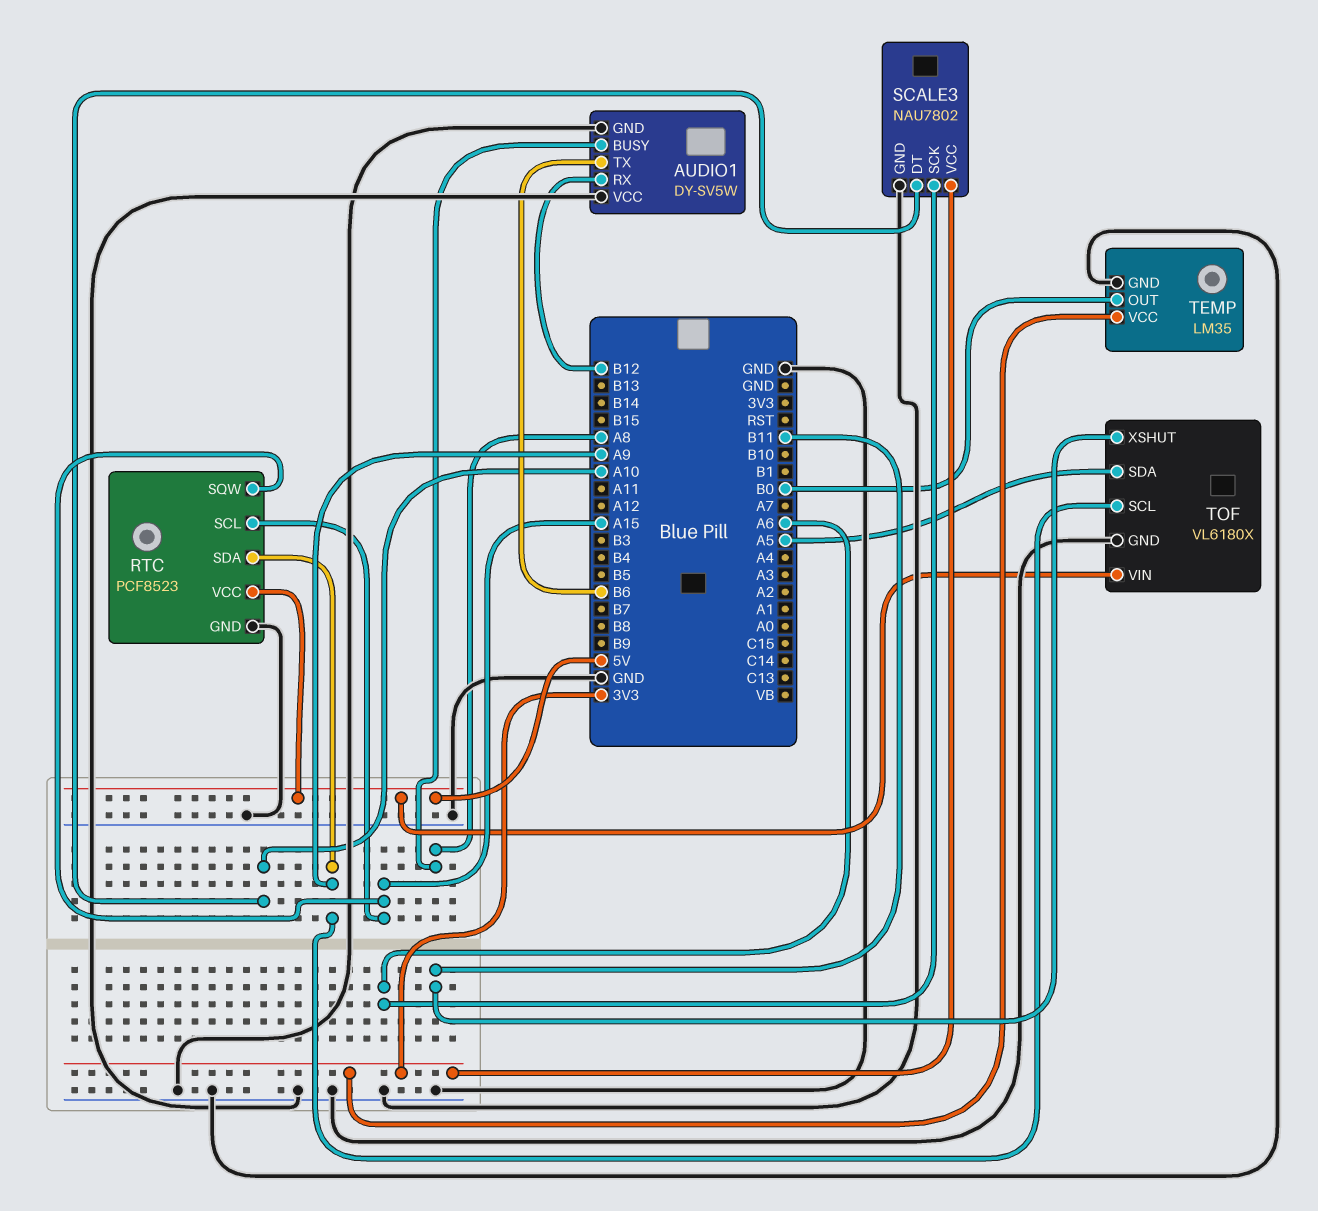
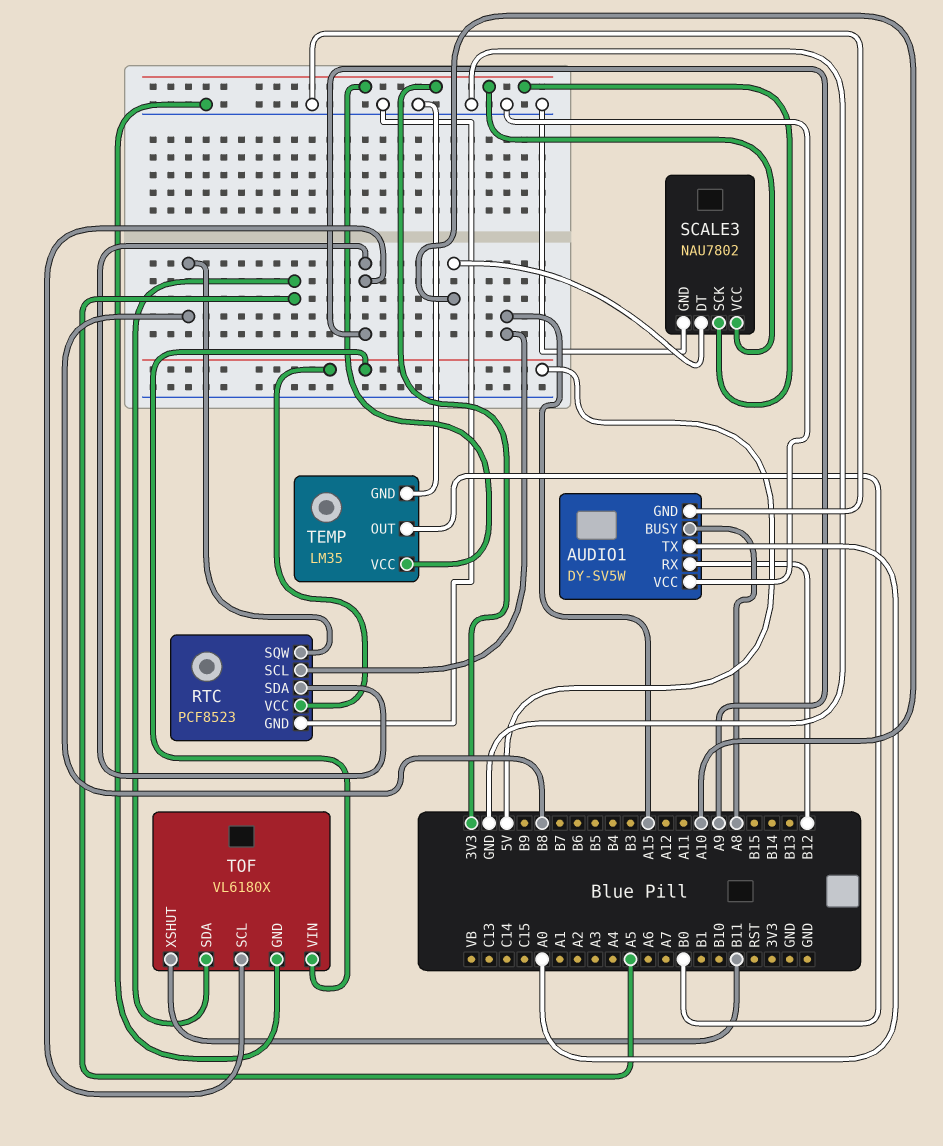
AUDIO1 pin TX: B6 -> A0
RTC pin SQW: A15 -> B8
SCALE3 pin SCK: A6 -> 3V3

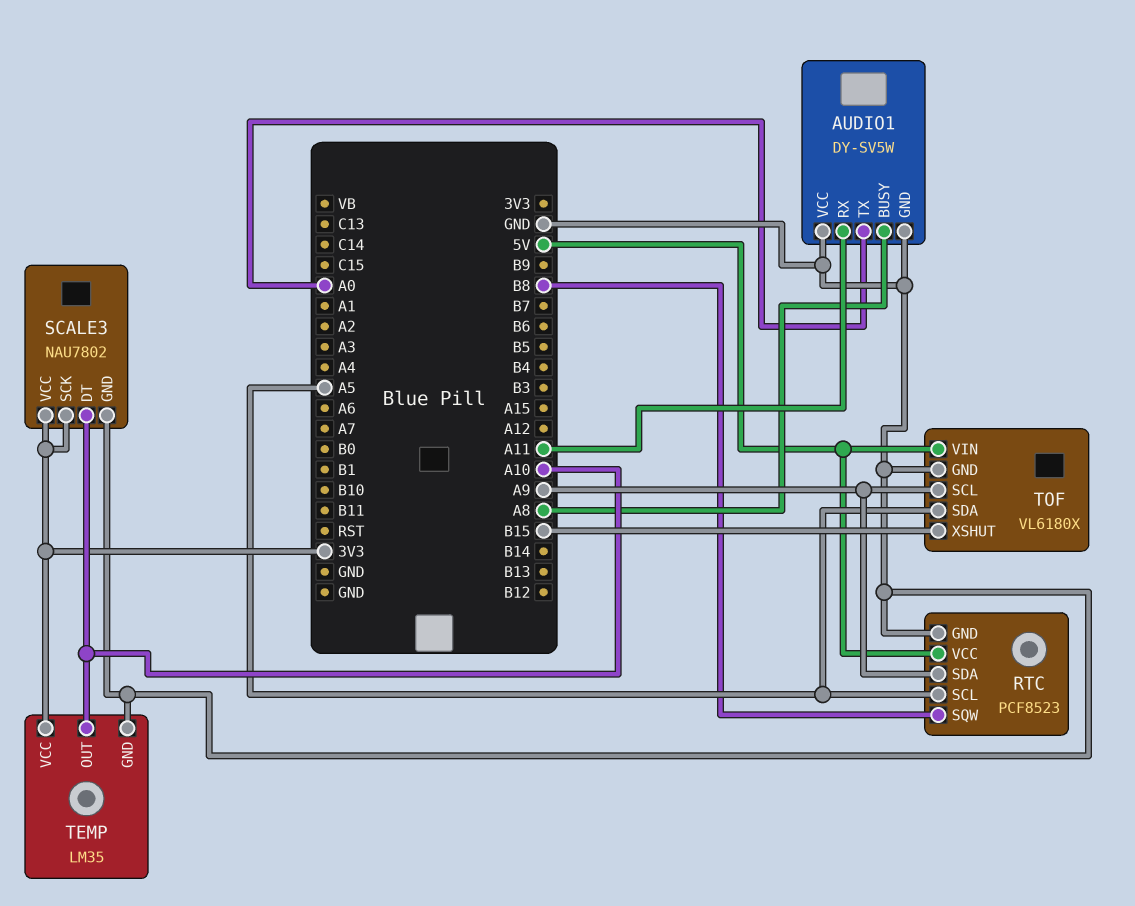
AUDIO1 pin RX: B12 -> A11
RTC pin SCL: A15 -> A5
TEMP pin OUT: B0 -> A10
TOF pin XSHUT: B11 -> B15

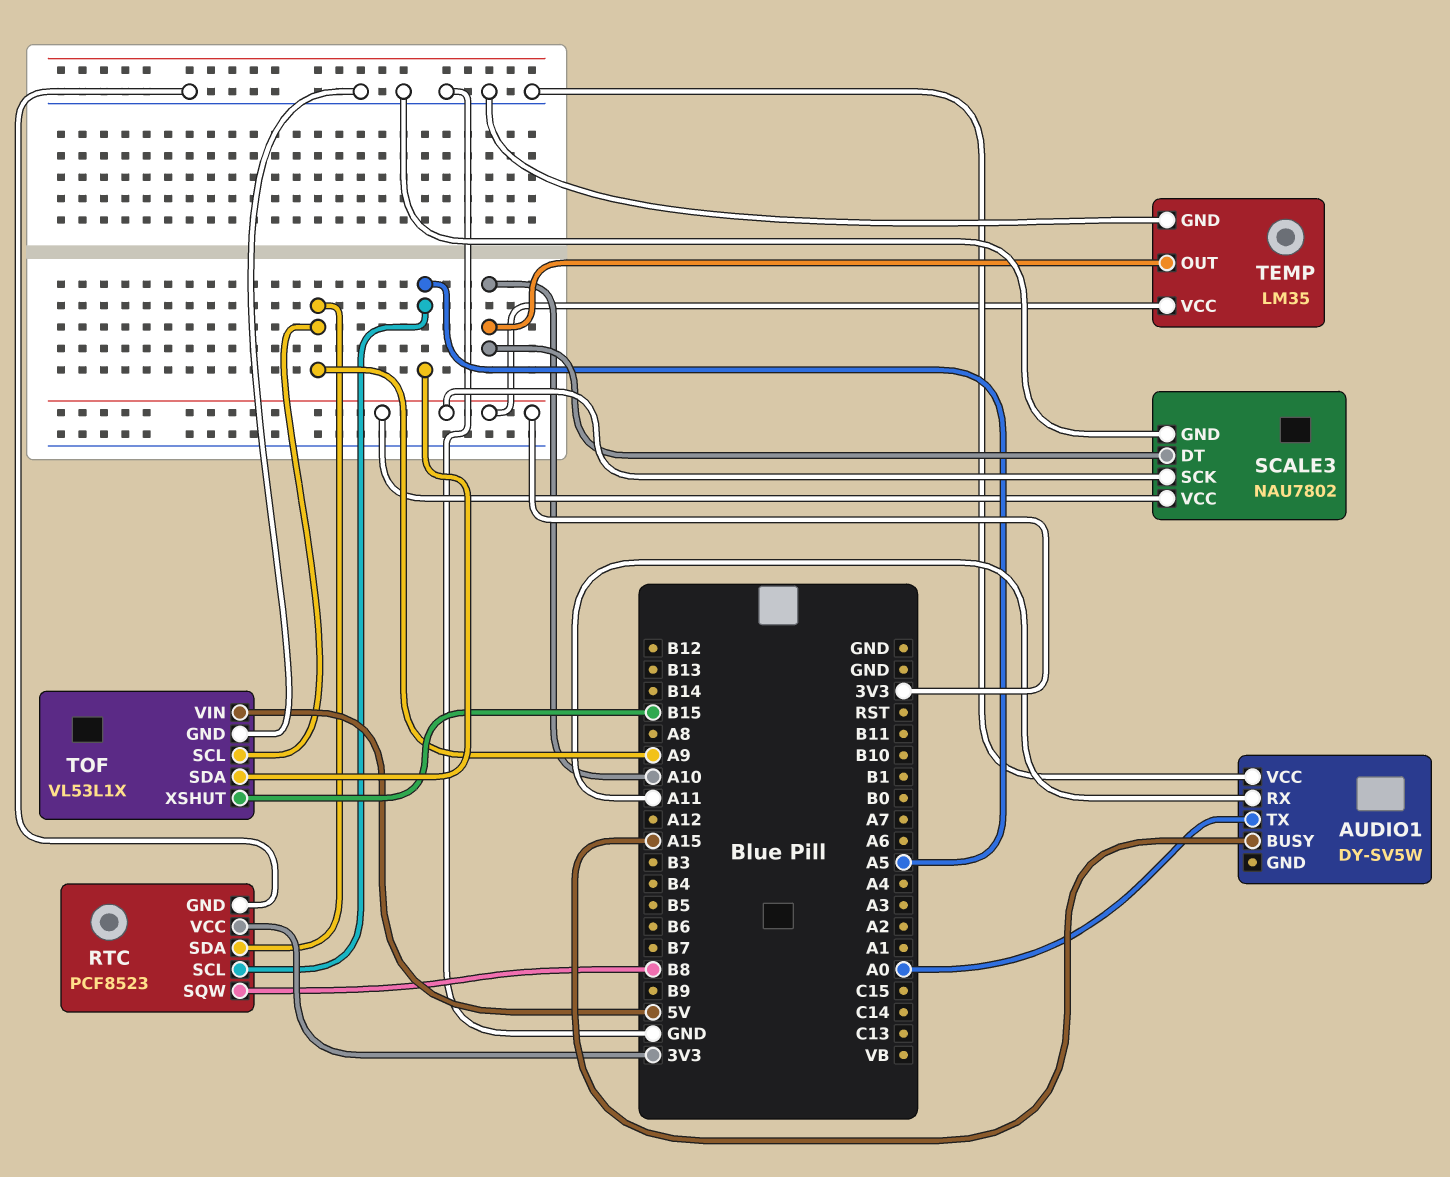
AUDIO1 pin BUSY: A8 -> A15
AUDIO1 pin GND: GND -> none
RTC pin VCC: 5V -> 3V3
TOF: VL6180X -> VL53L1X

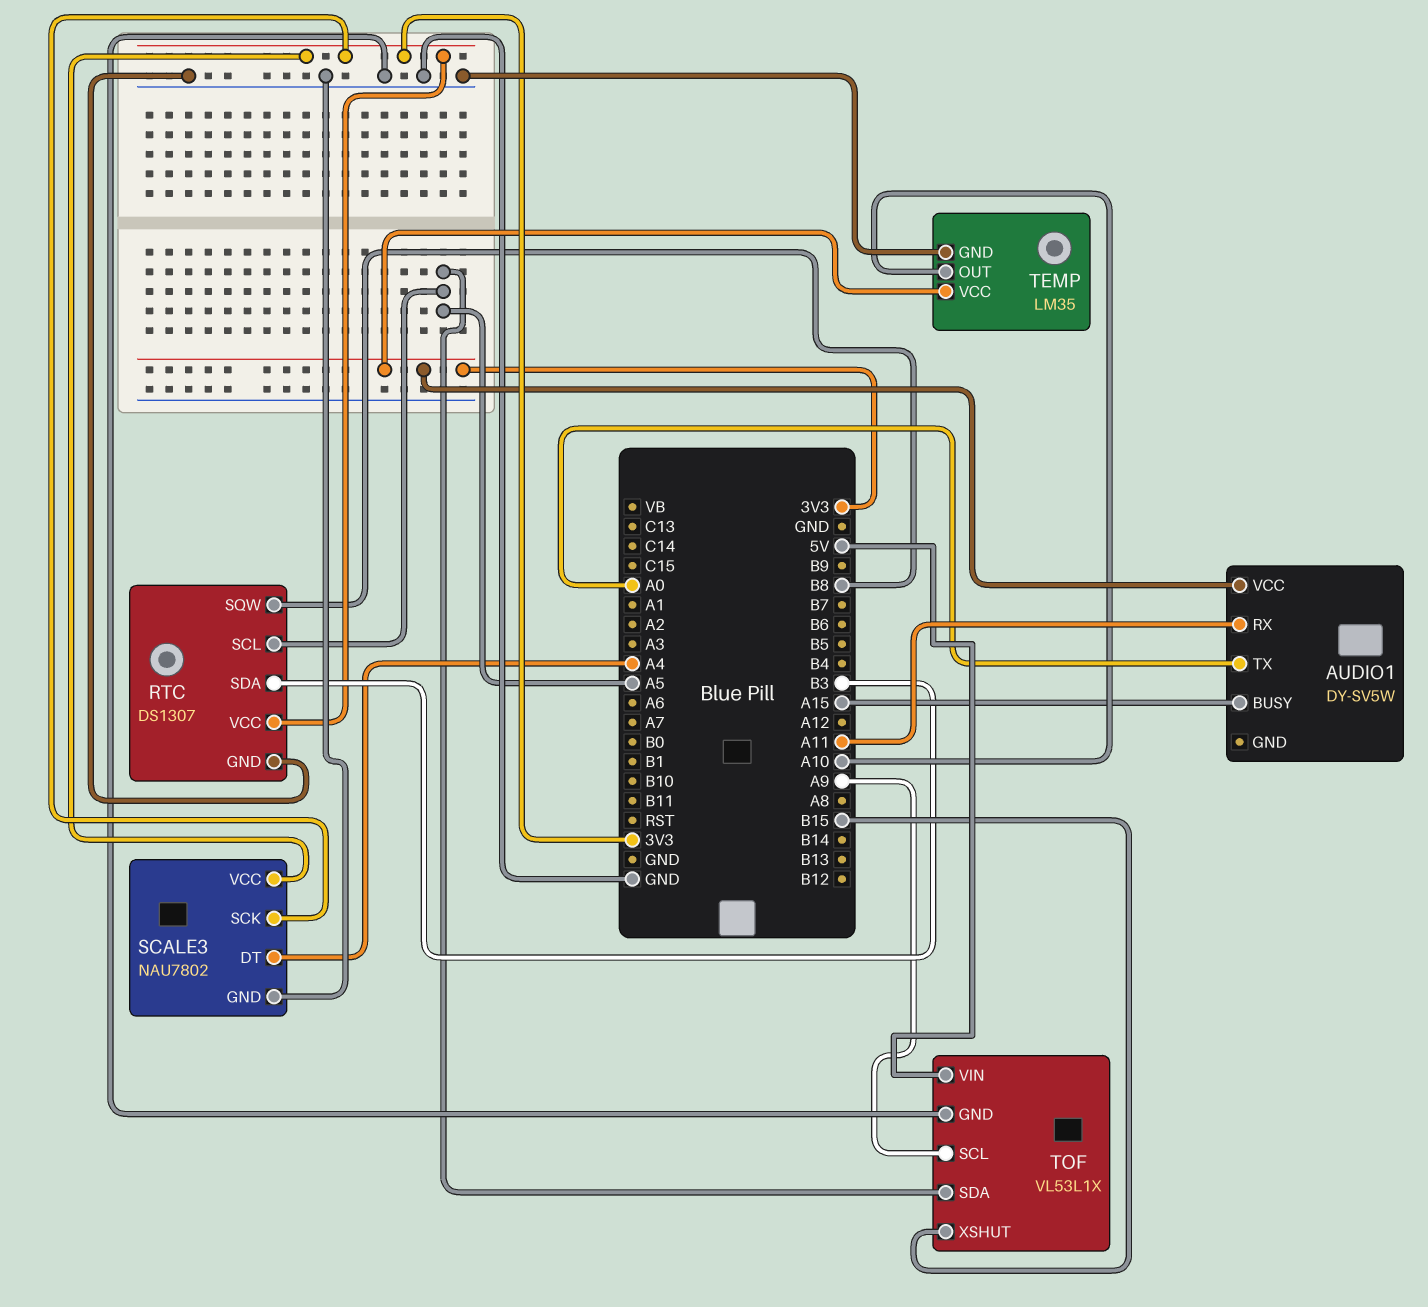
AUDIO1 pin VCC: GND -> 3V3
RTC: PCF8523 -> DS1307
RTC pin SDA: A9 -> B3
SCALE3 pin DT: A10 -> A4

